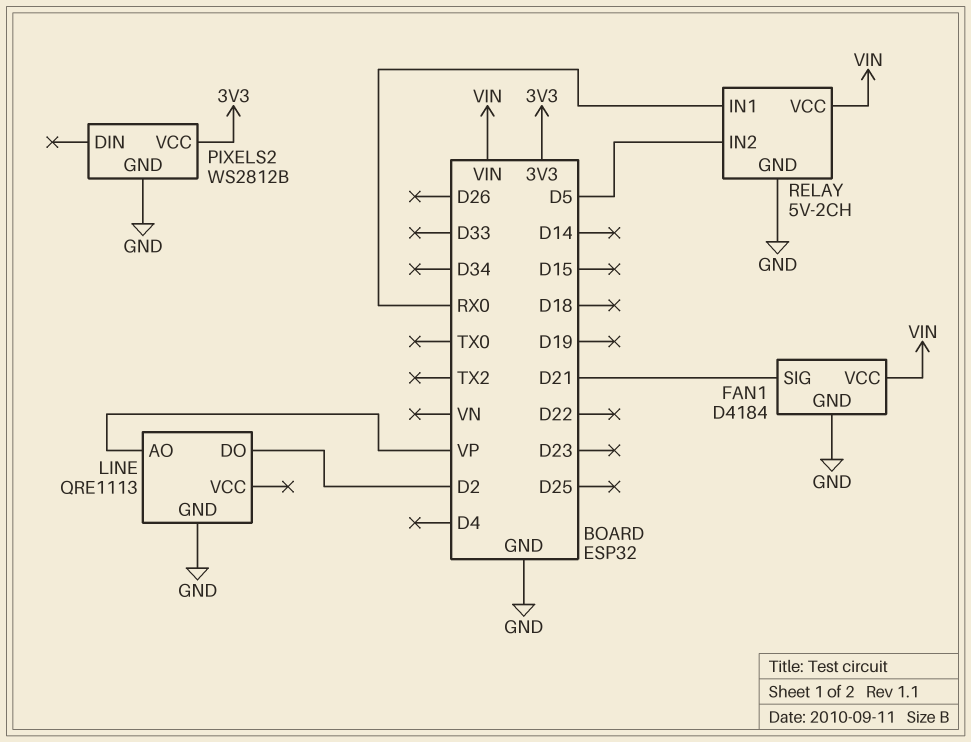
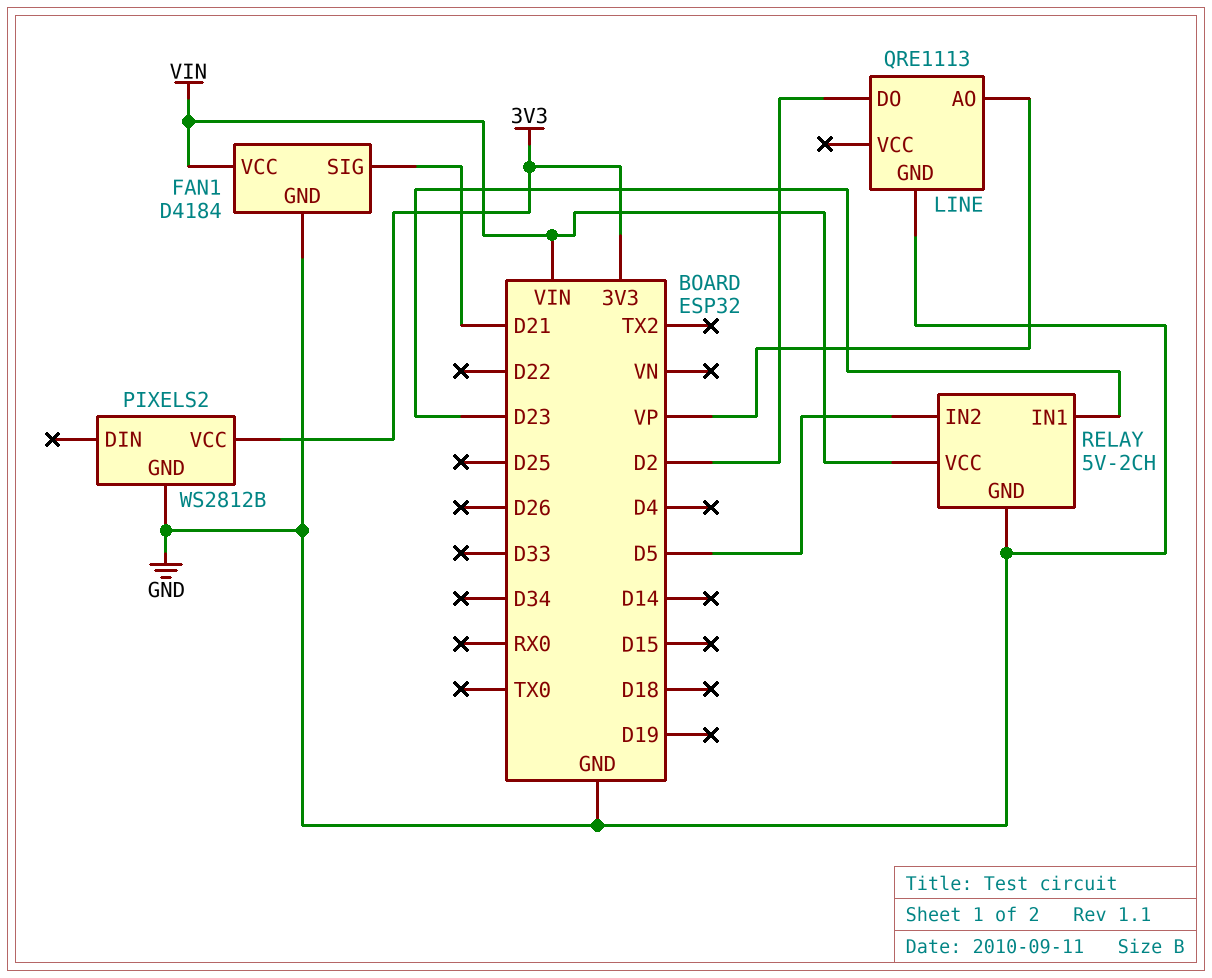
RELAY pin IN1: RX0 -> D23

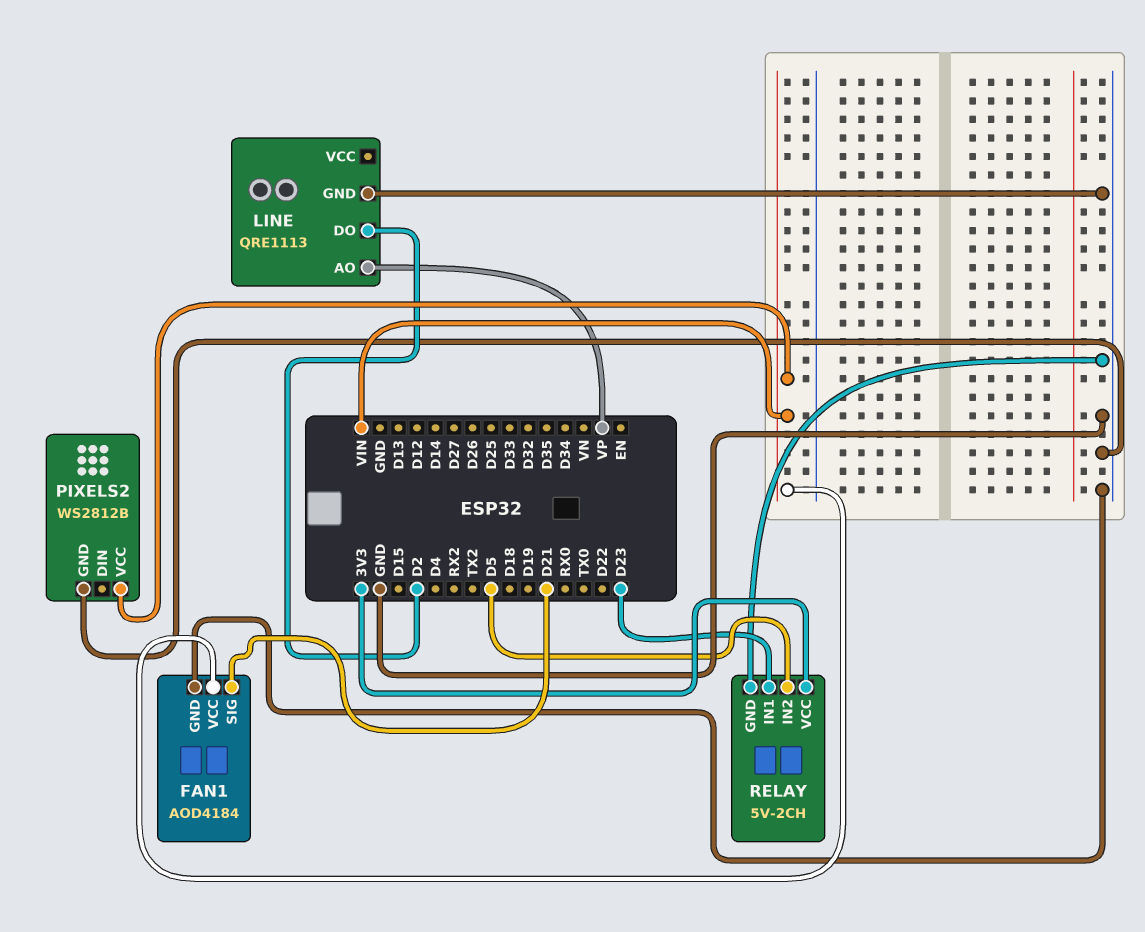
FAN1: D4184 -> AOD4184
PIXELS2 pin VCC: 3V3 -> VIN
RELAY pin VCC: VIN -> 3V3

